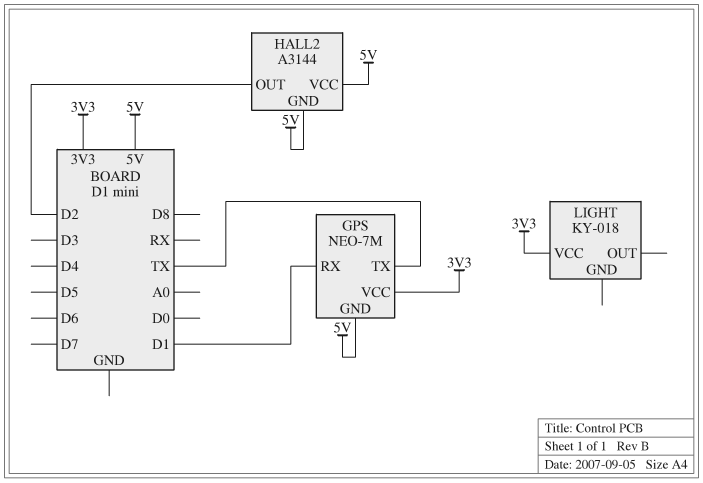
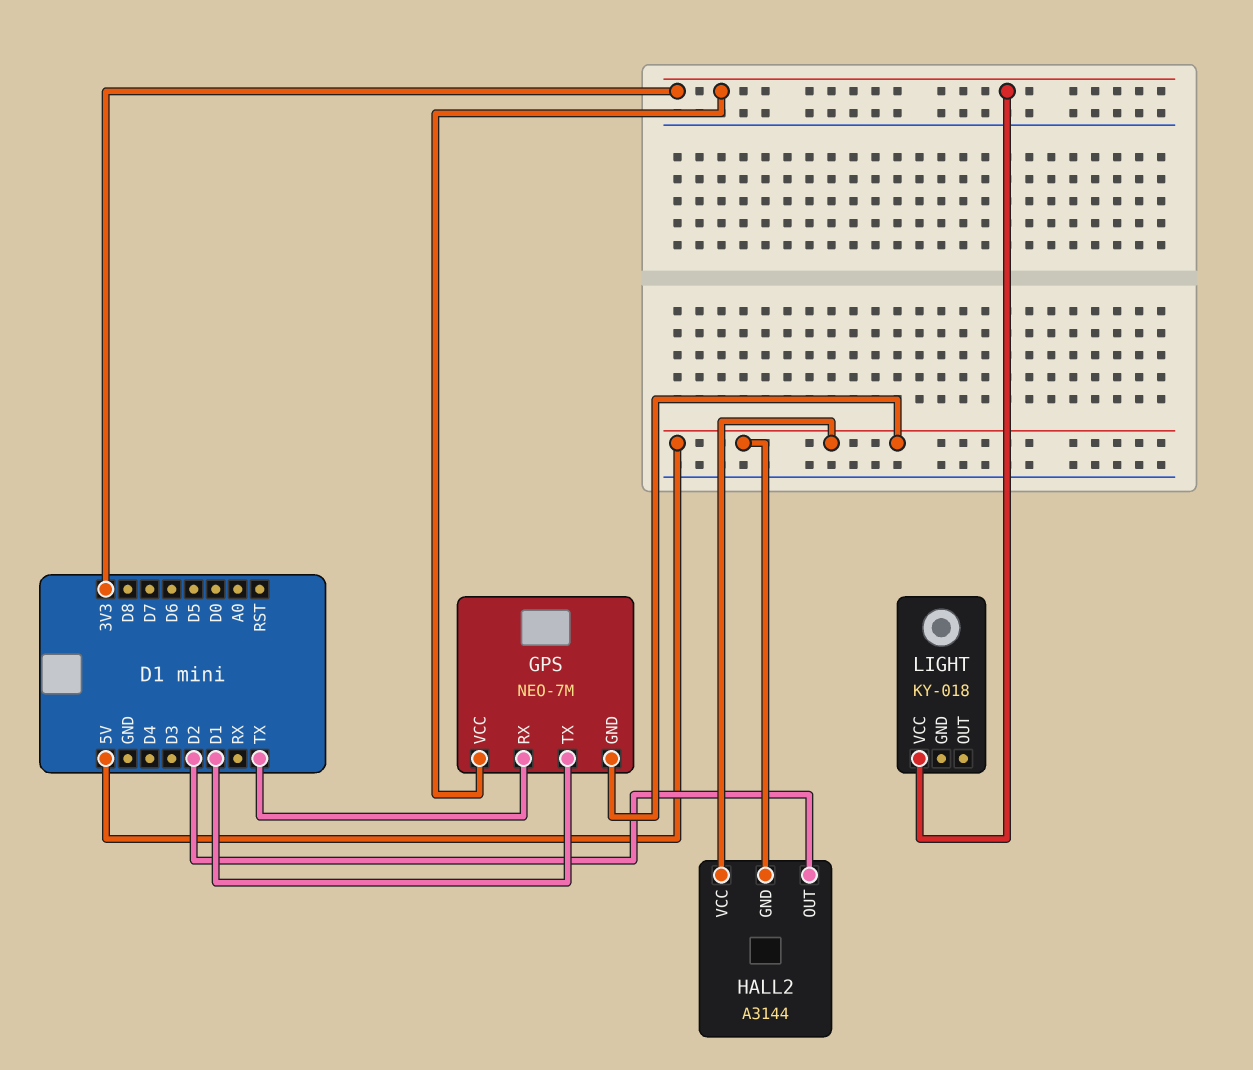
GPS pin RX: D1 -> TX
GPS pin TX: TX -> D1

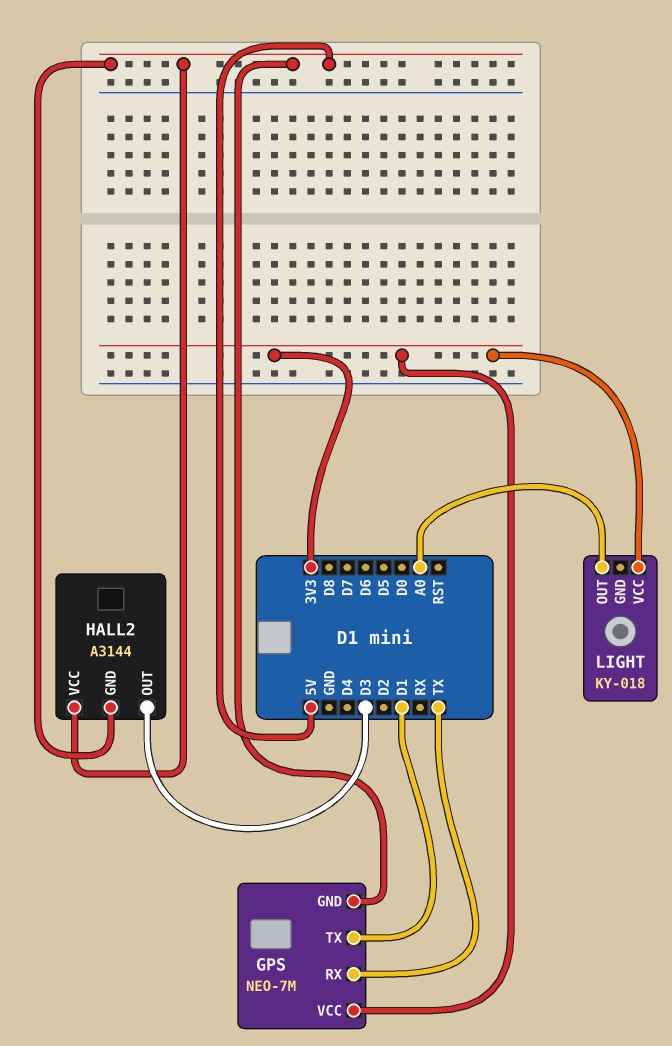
HALL2 pin OUT: D2 -> D3
LIGHT pin OUT: none -> A0

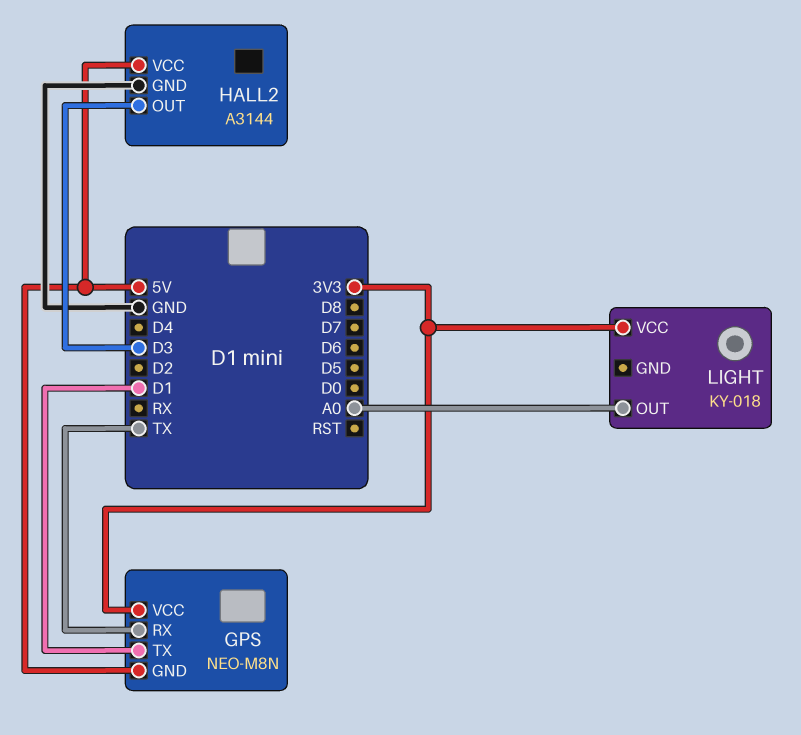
GPS: NEO-7M -> NEO-M8N
HALL2 pin GND: 5V -> GND

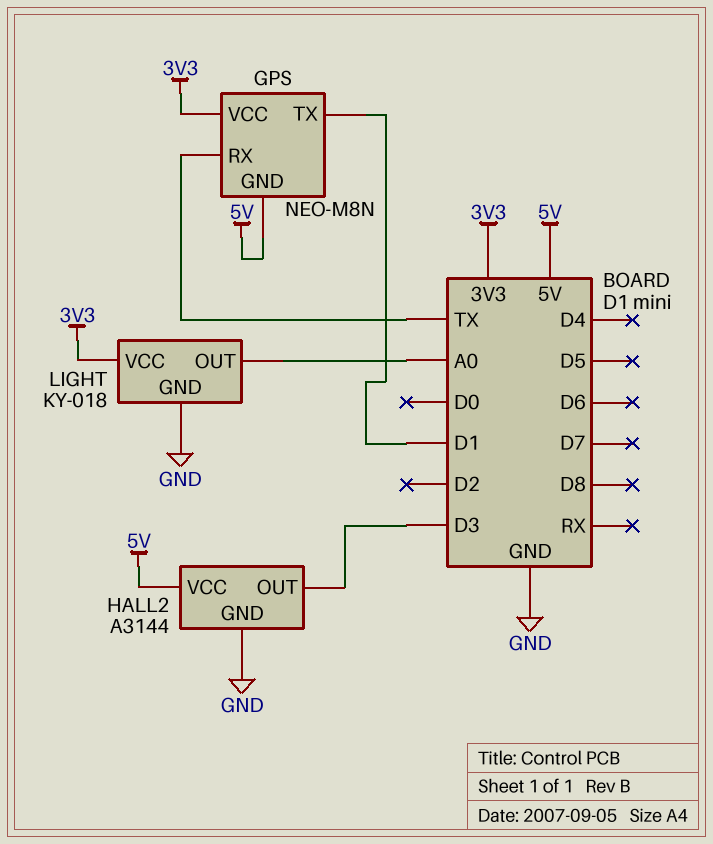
LIGHT pin GND: none -> GND

